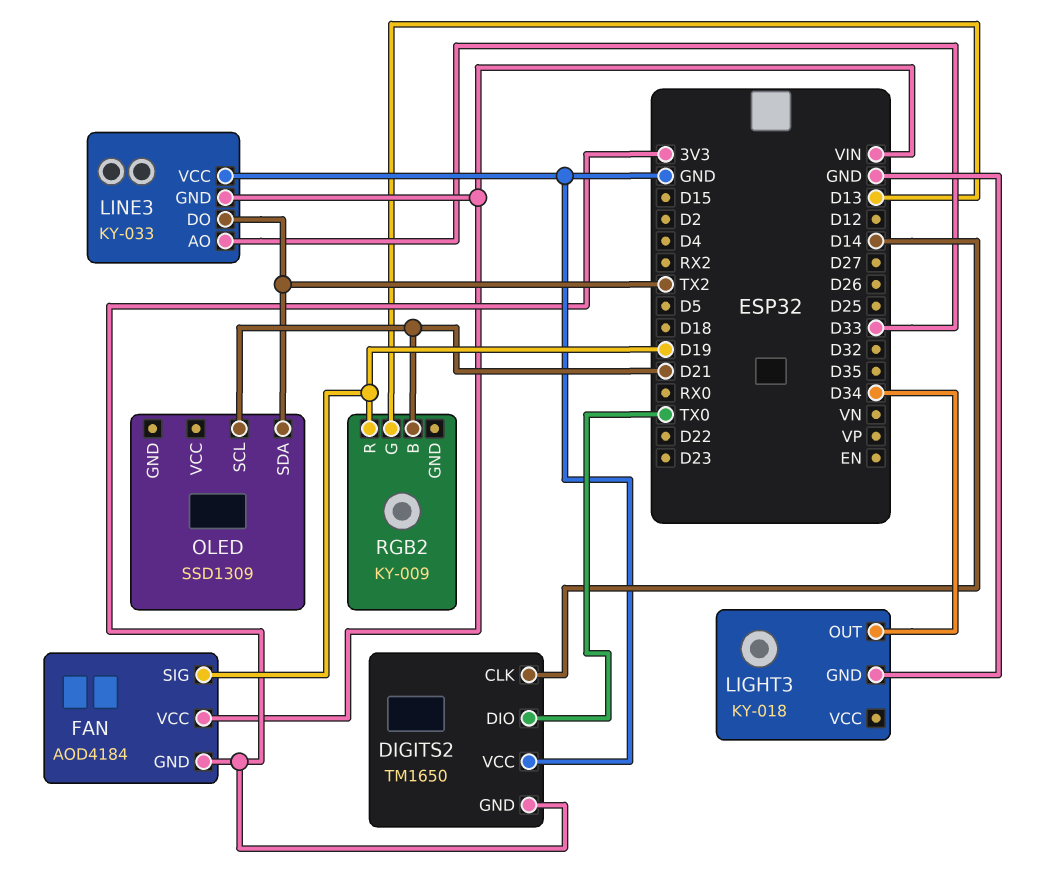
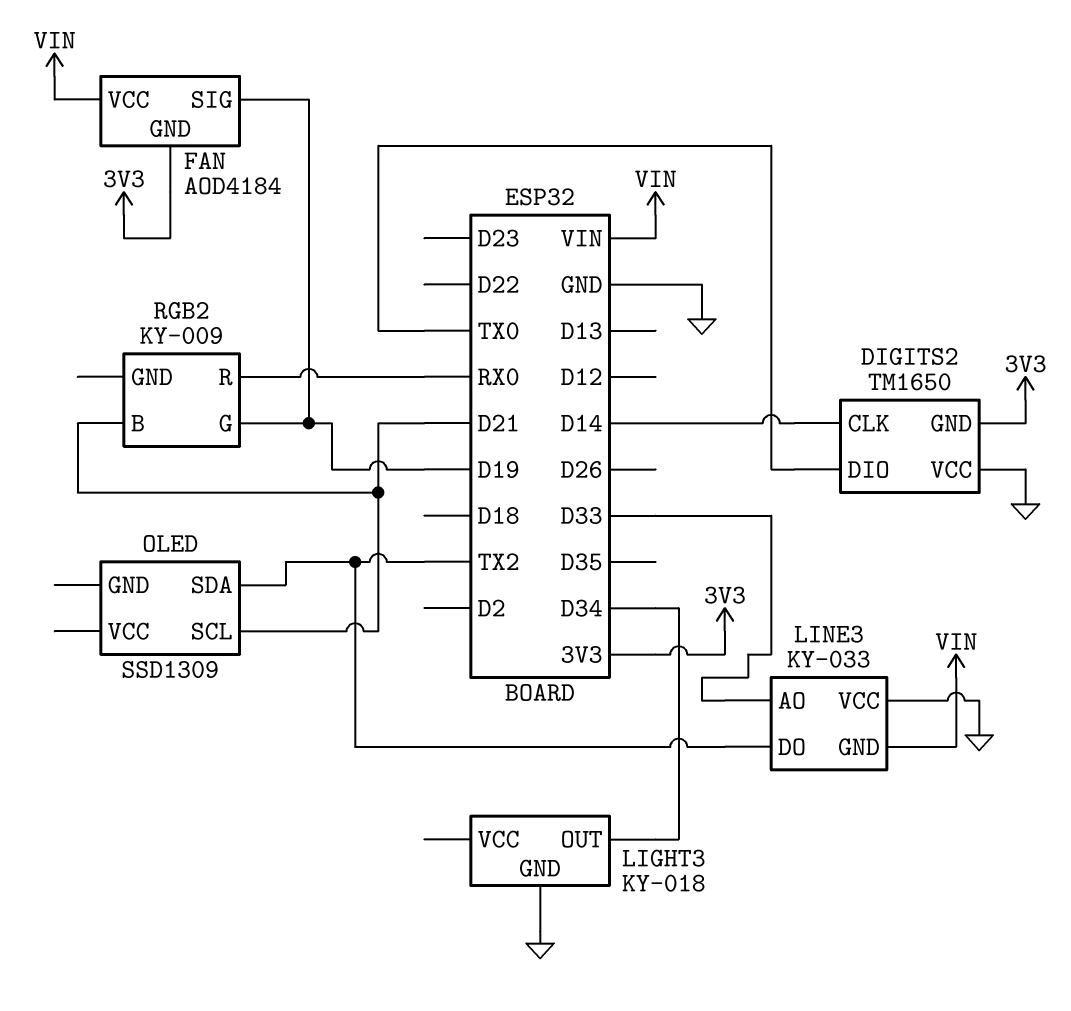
RGB2 pin G: D13 -> D19
RGB2 pin R: D19 -> RX0

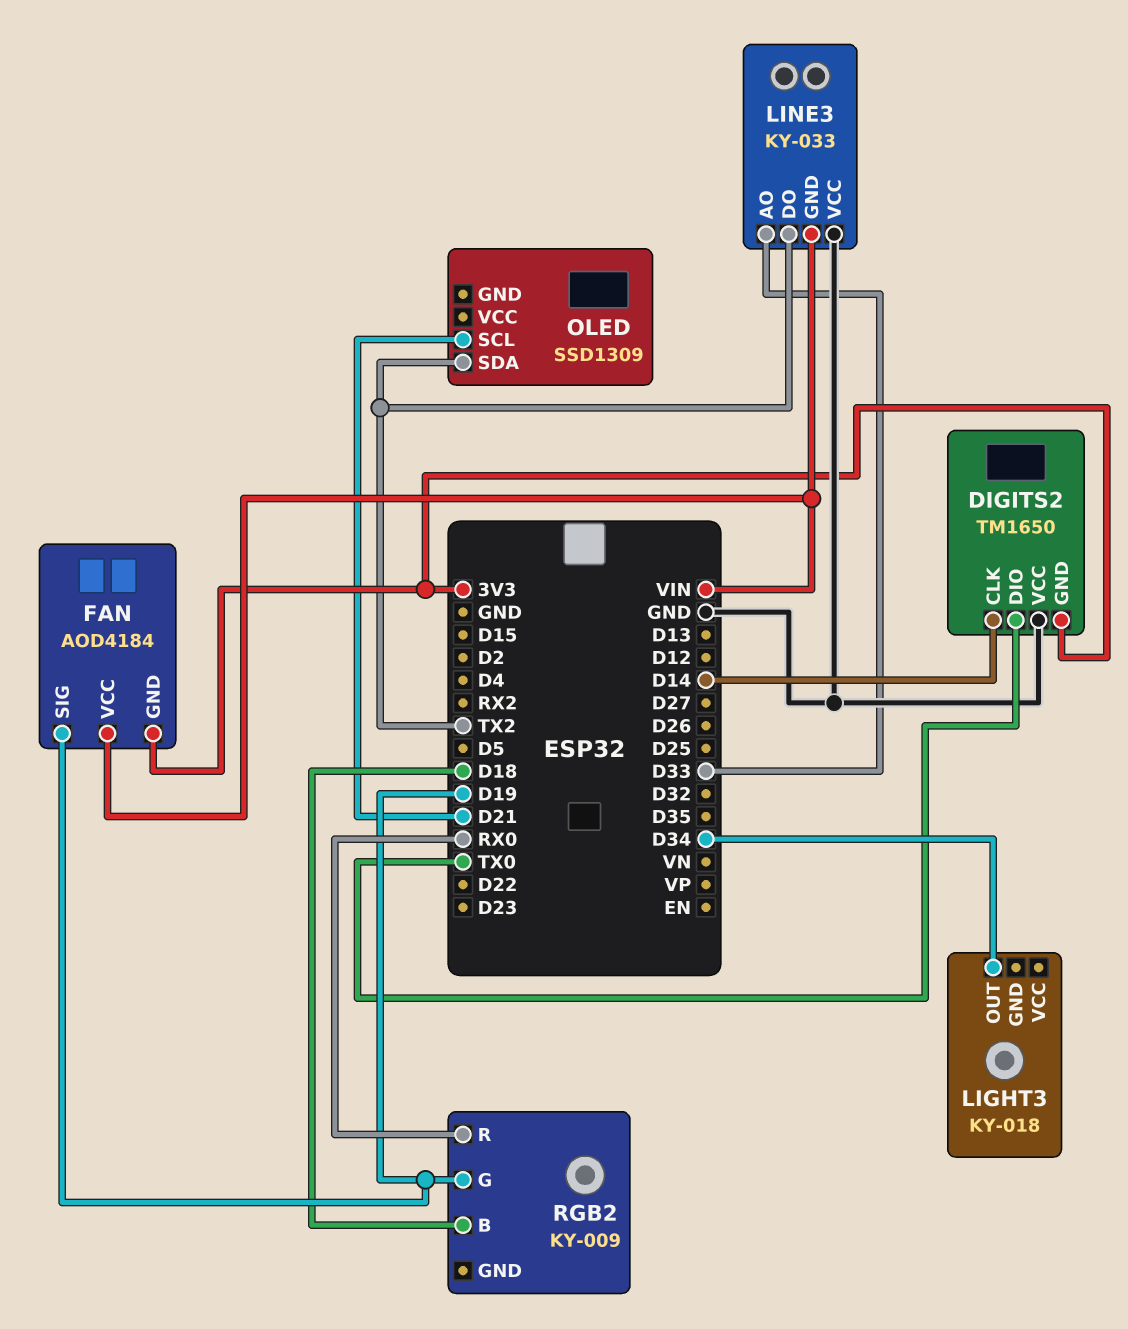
LIGHT3 pin GND: GND -> none
RGB2 pin B: D21 -> D18

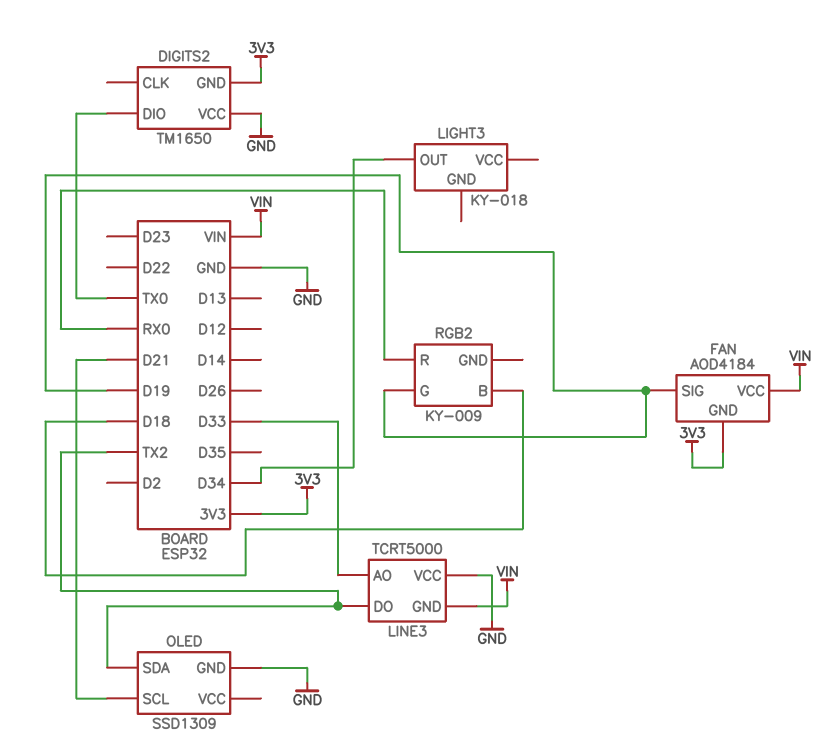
DIGITS2 pin CLK: D14 -> none
LINE3: KY-033 -> TCRT5000
OLED pin GND: none -> GND

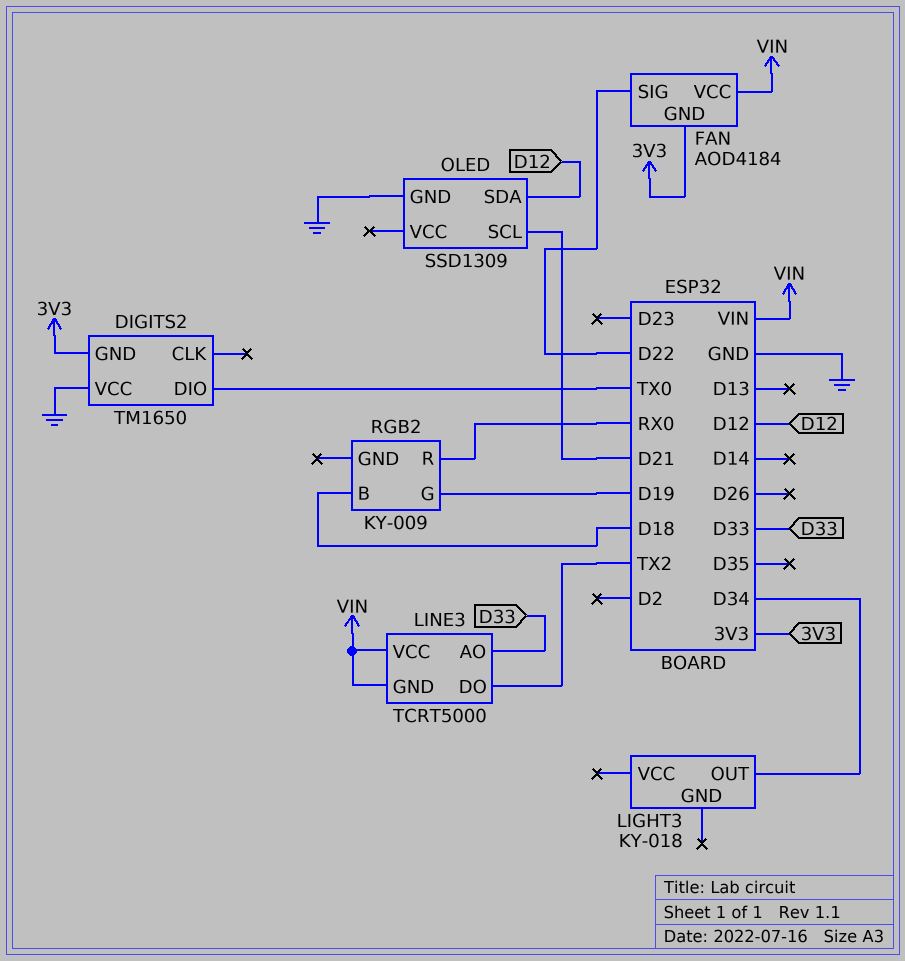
FAN pin SIG: D19 -> D22
LINE3 pin VCC: GND -> VIN
OLED pin SDA: TX2 -> D12

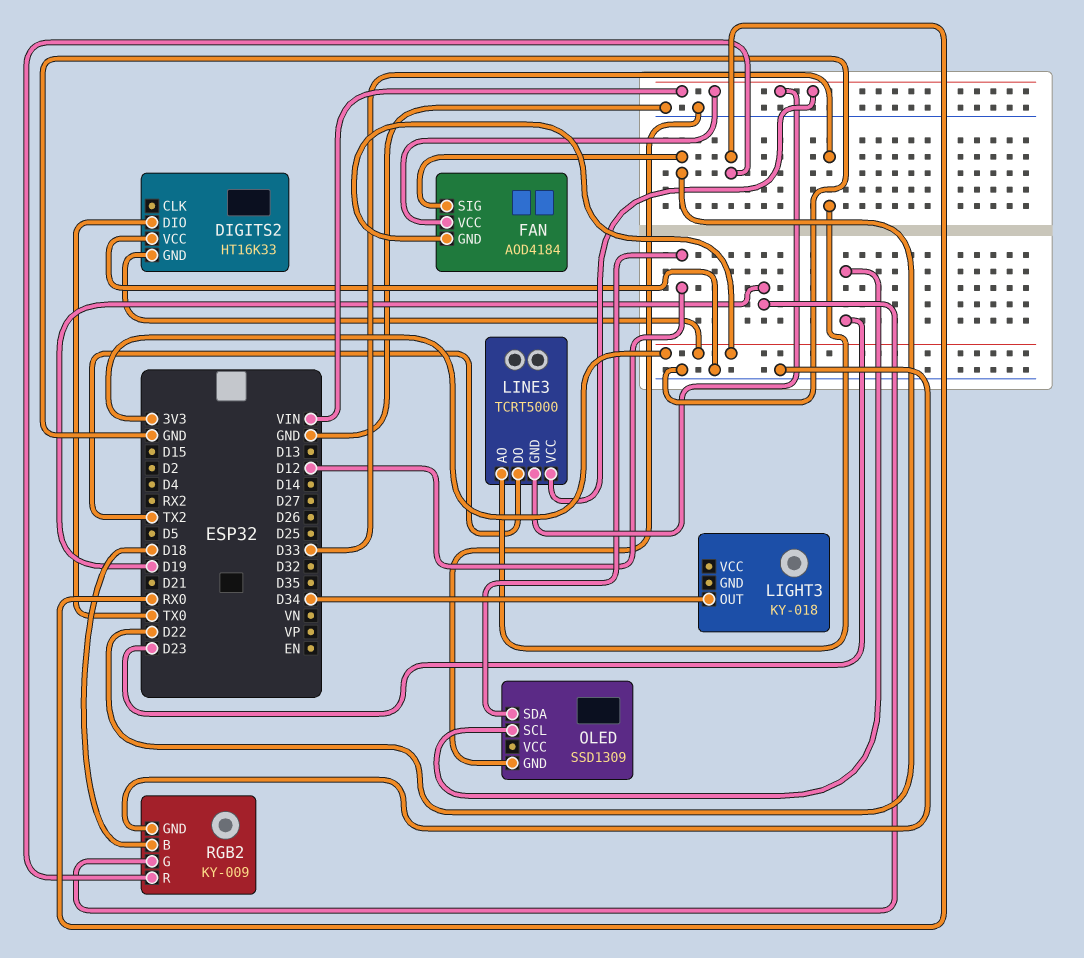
DIGITS2: TM1650 -> HT16K33
OLED pin SCL: D21 -> D23
RGB2 pin GND: none -> GND

